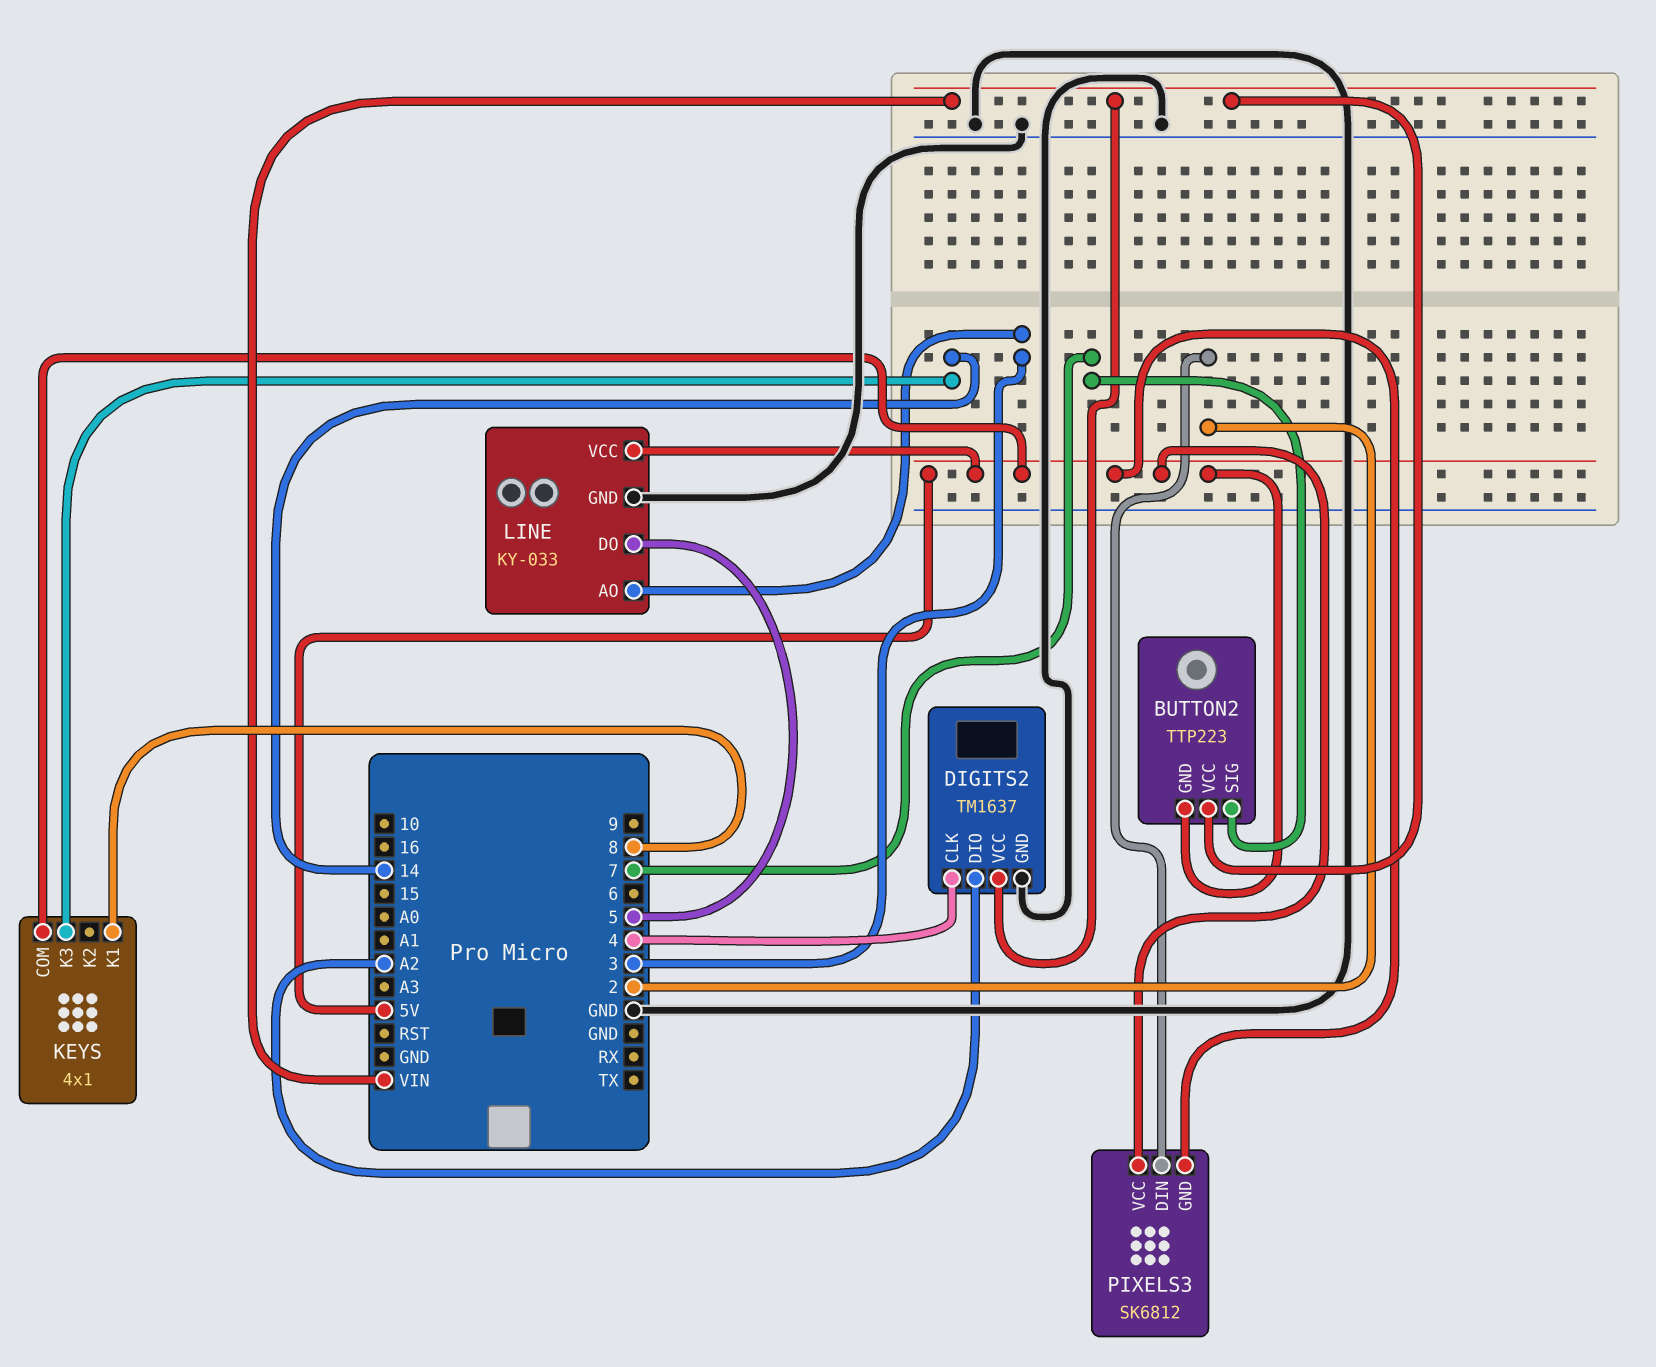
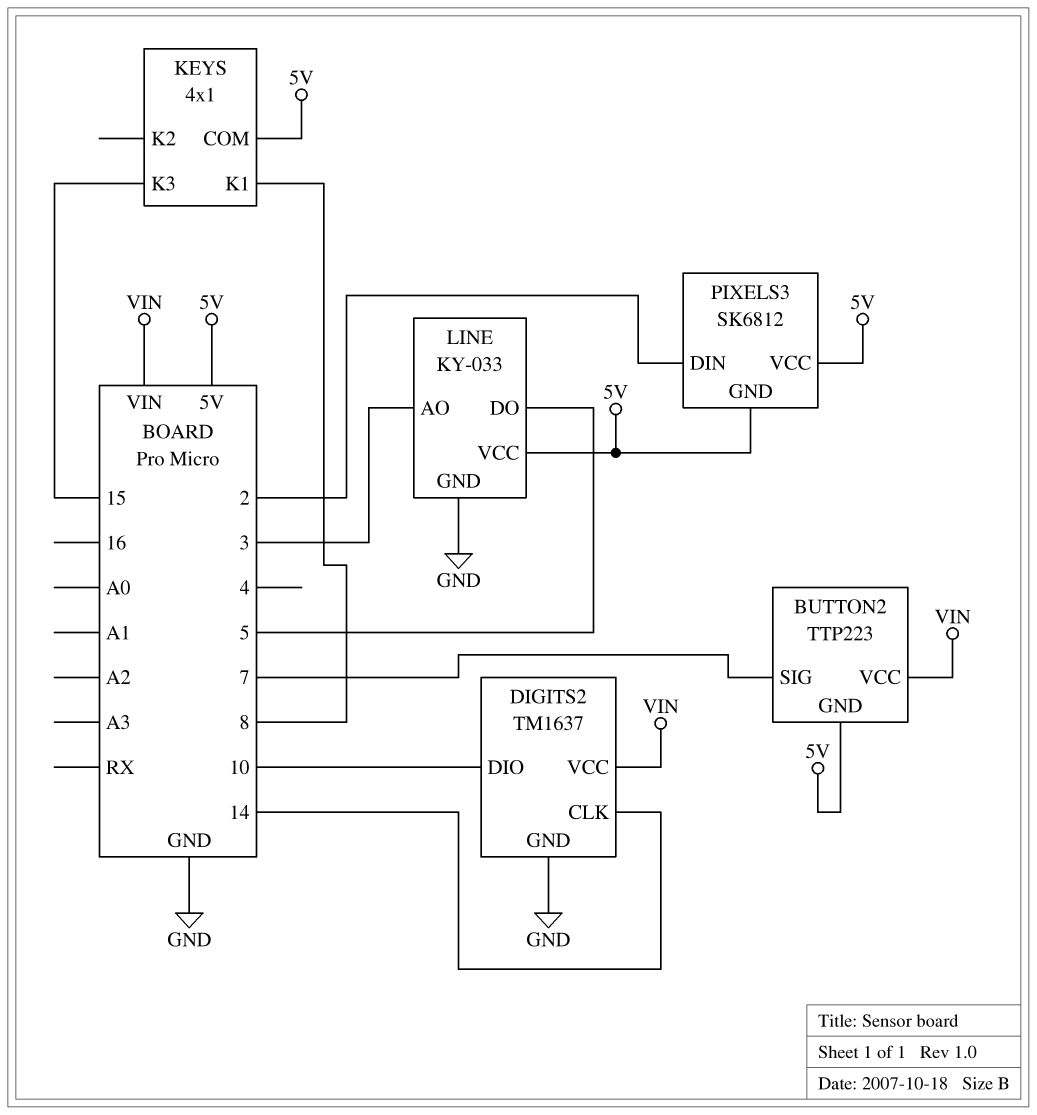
DIGITS2 pin CLK: 4 -> 14
DIGITS2 pin DIO: A2 -> 10
KEYS pin K3: 14 -> 15

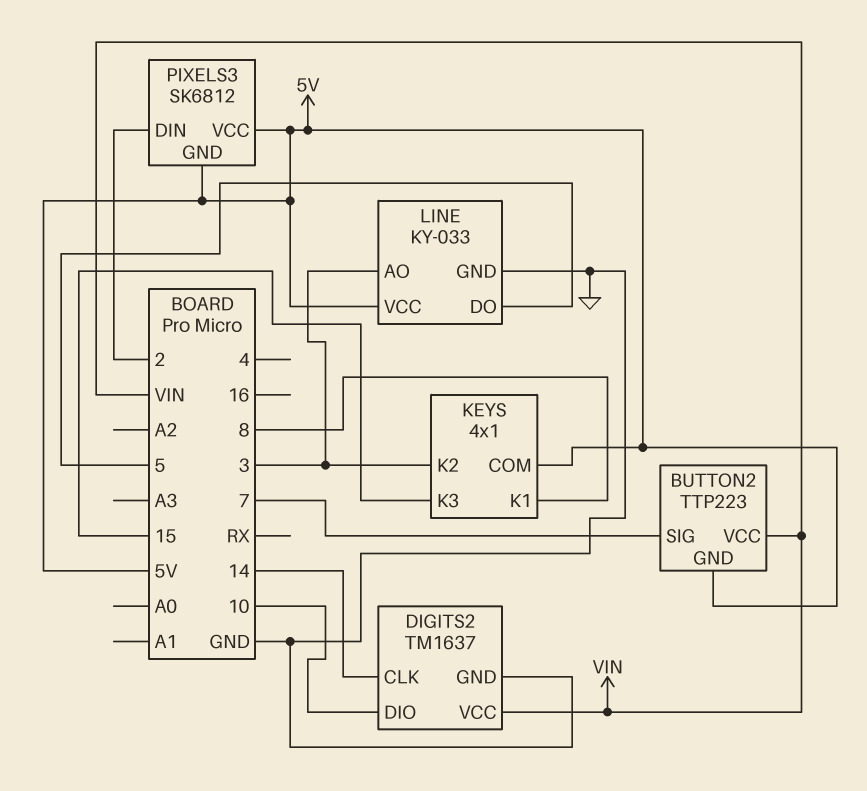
KEYS pin K2: none -> 3

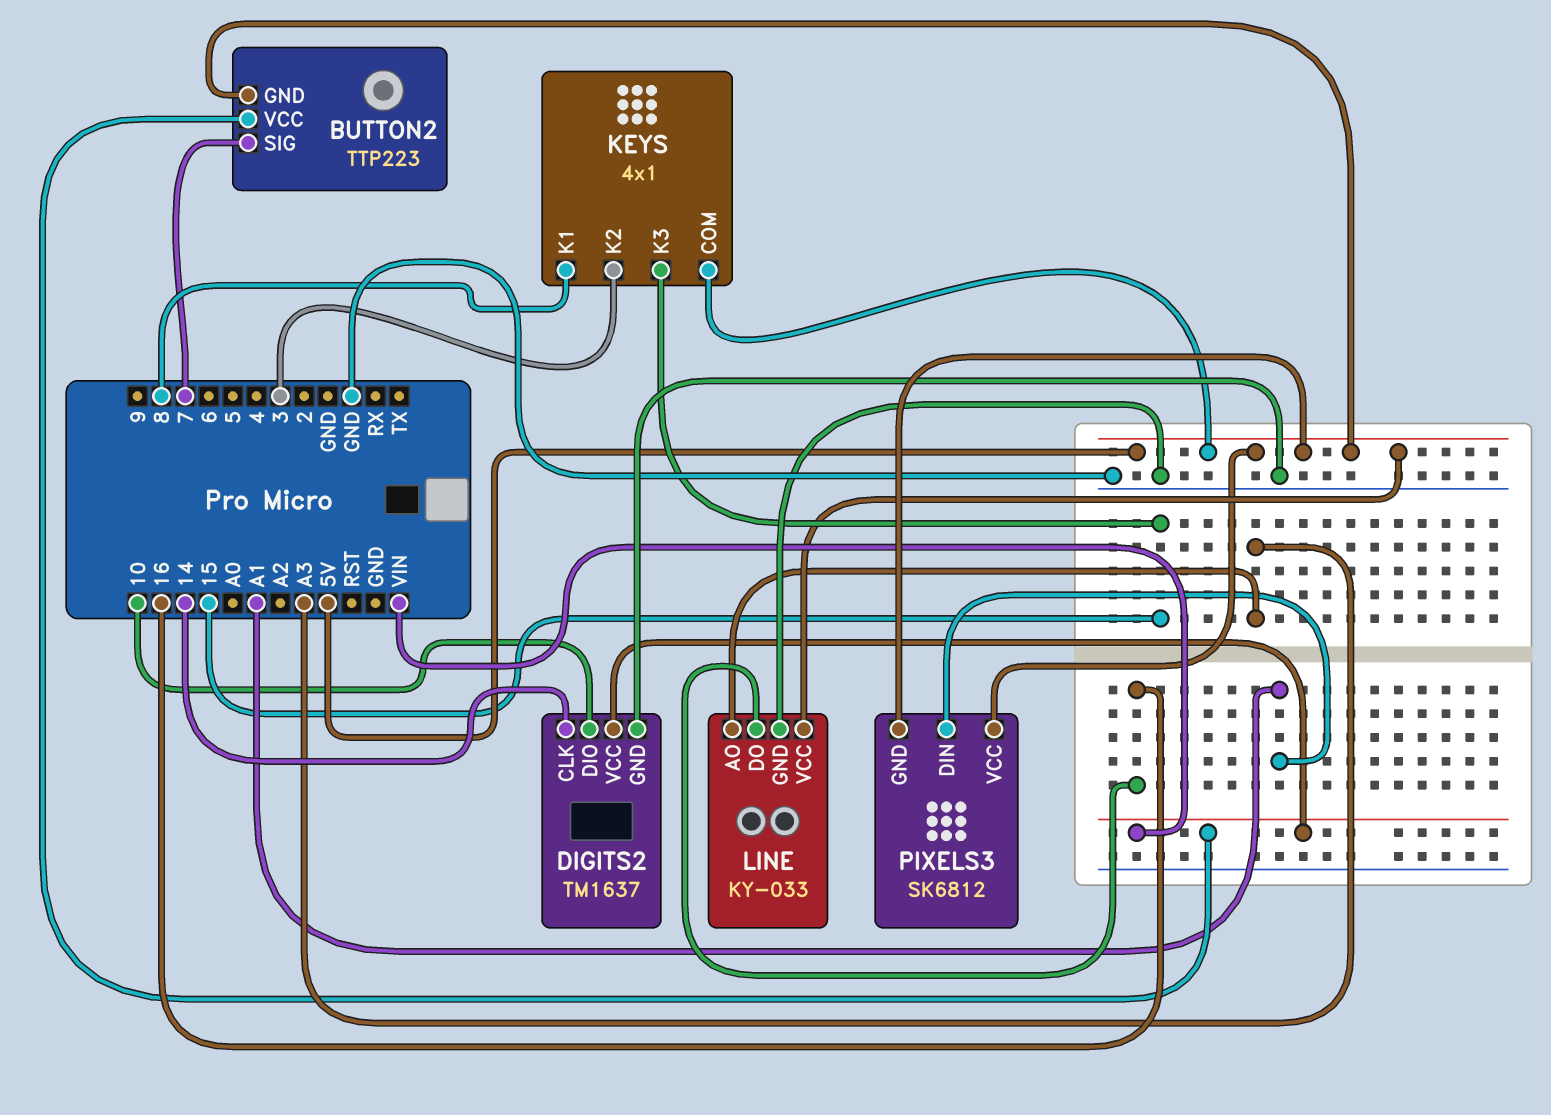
LINE pin AO: 3 -> A3
LINE pin DO: 5 -> 16
PIXELS3 pin DIN: 2 -> A1

